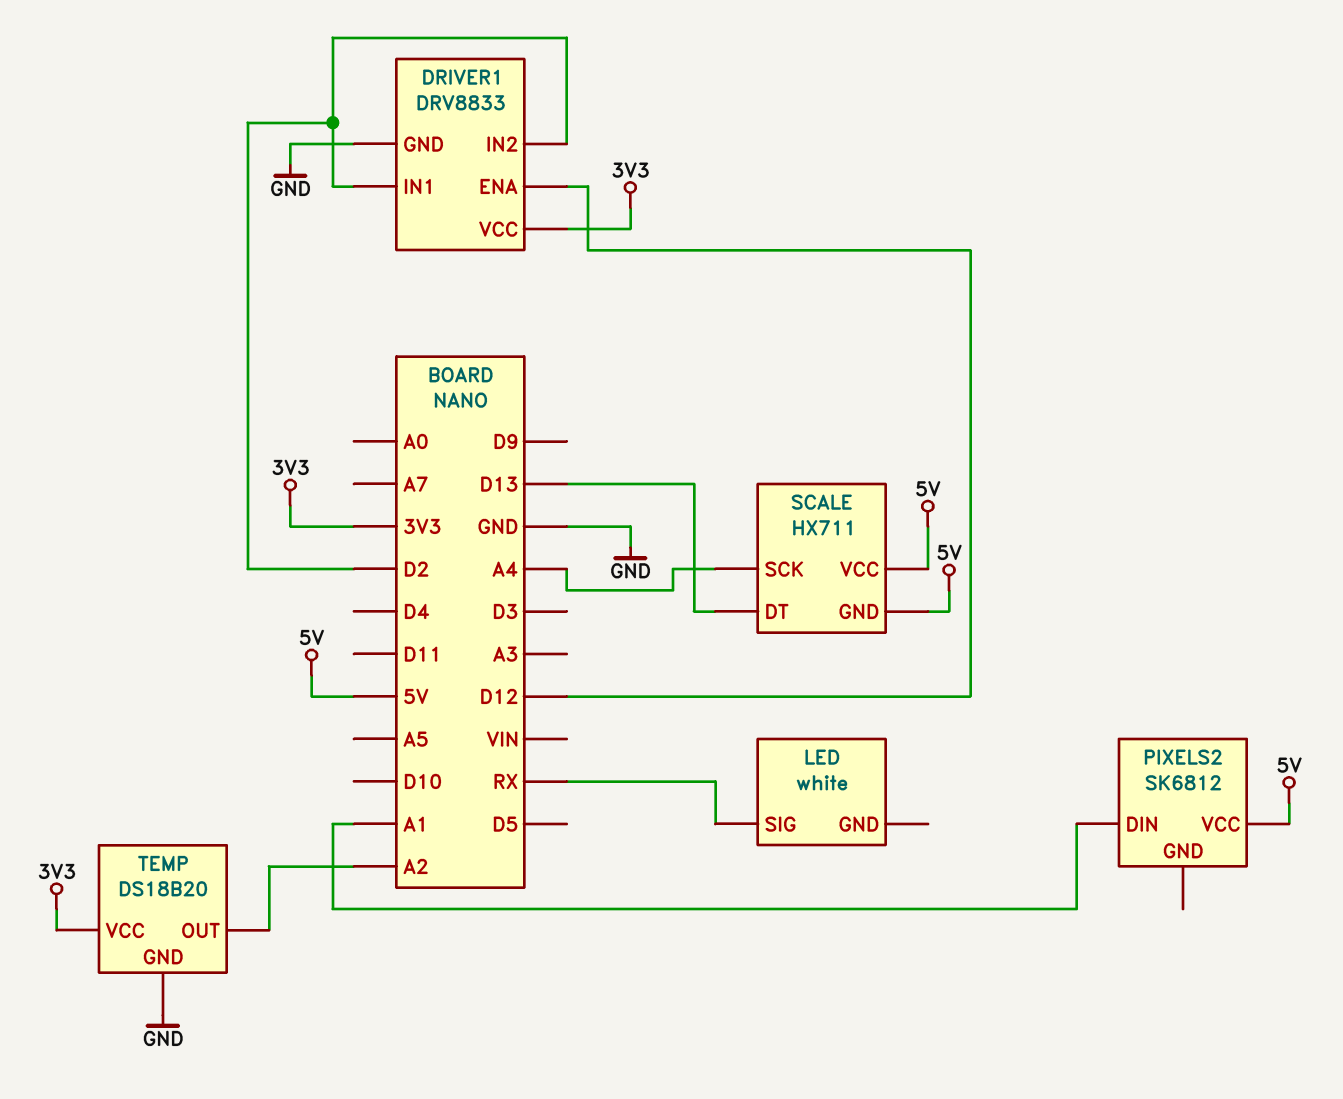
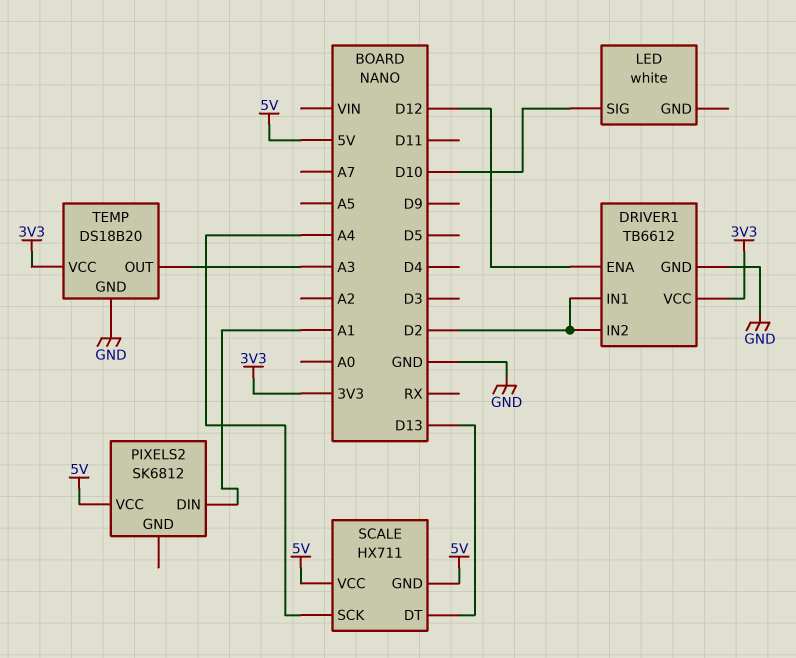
DRIVER1: DRV8833 -> TB6612
LED pin SIG: RX -> D10
TEMP pin OUT: A2 -> A3

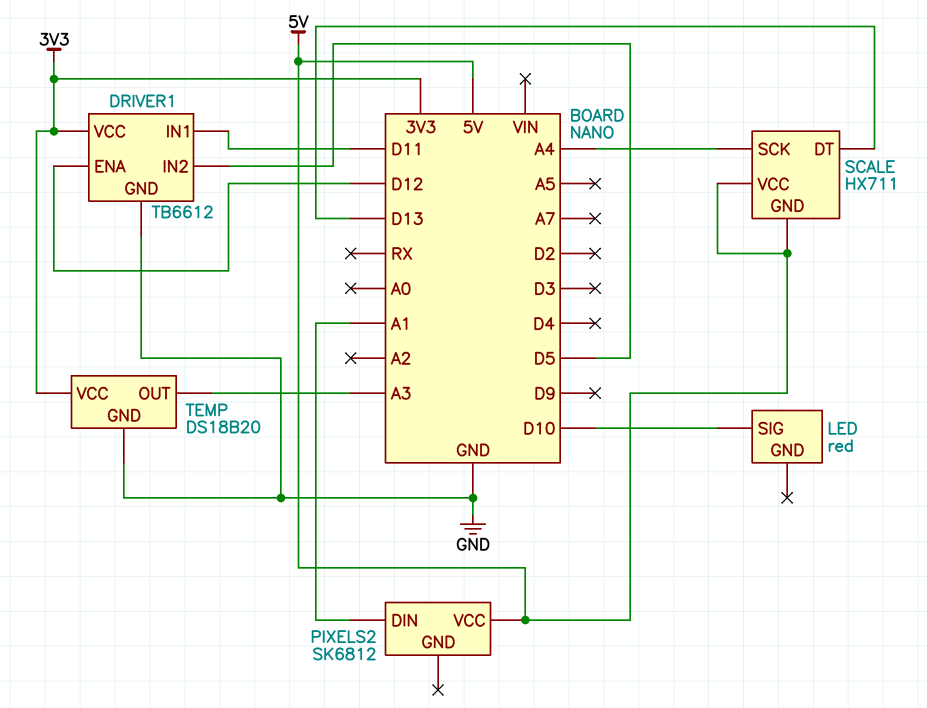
DRIVER1 pin IN1: D2 -> D11
DRIVER1 pin IN2: D2 -> D5
LED: white -> red

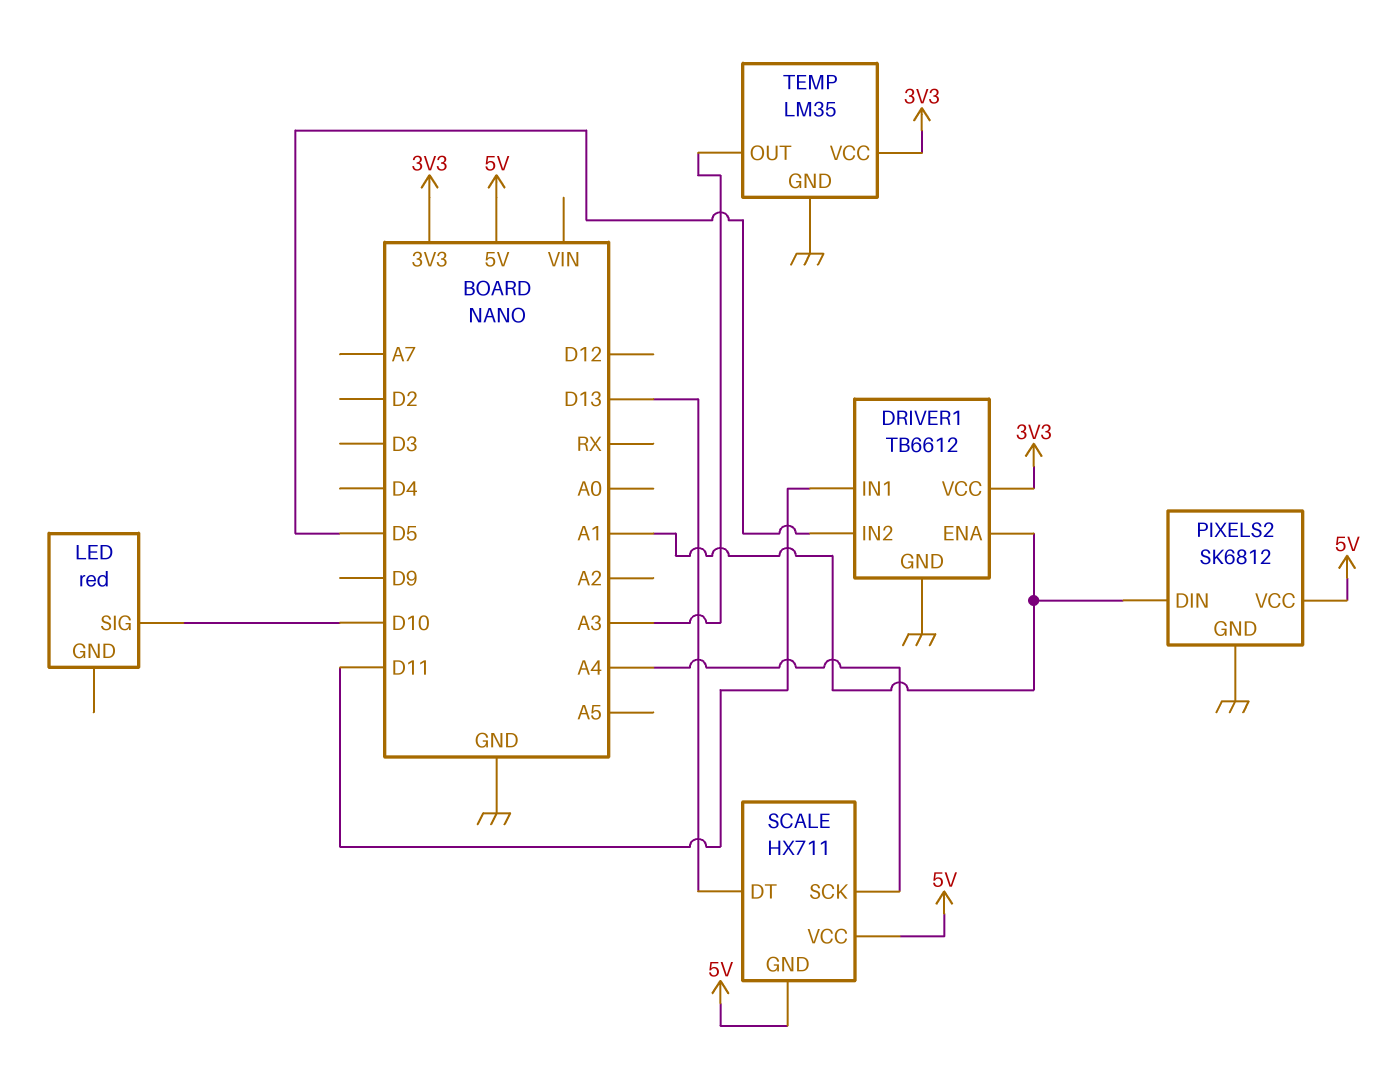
DRIVER1 pin ENA: D12 -> A1
PIXELS2 pin GND: none -> GND
TEMP: DS18B20 -> LM35

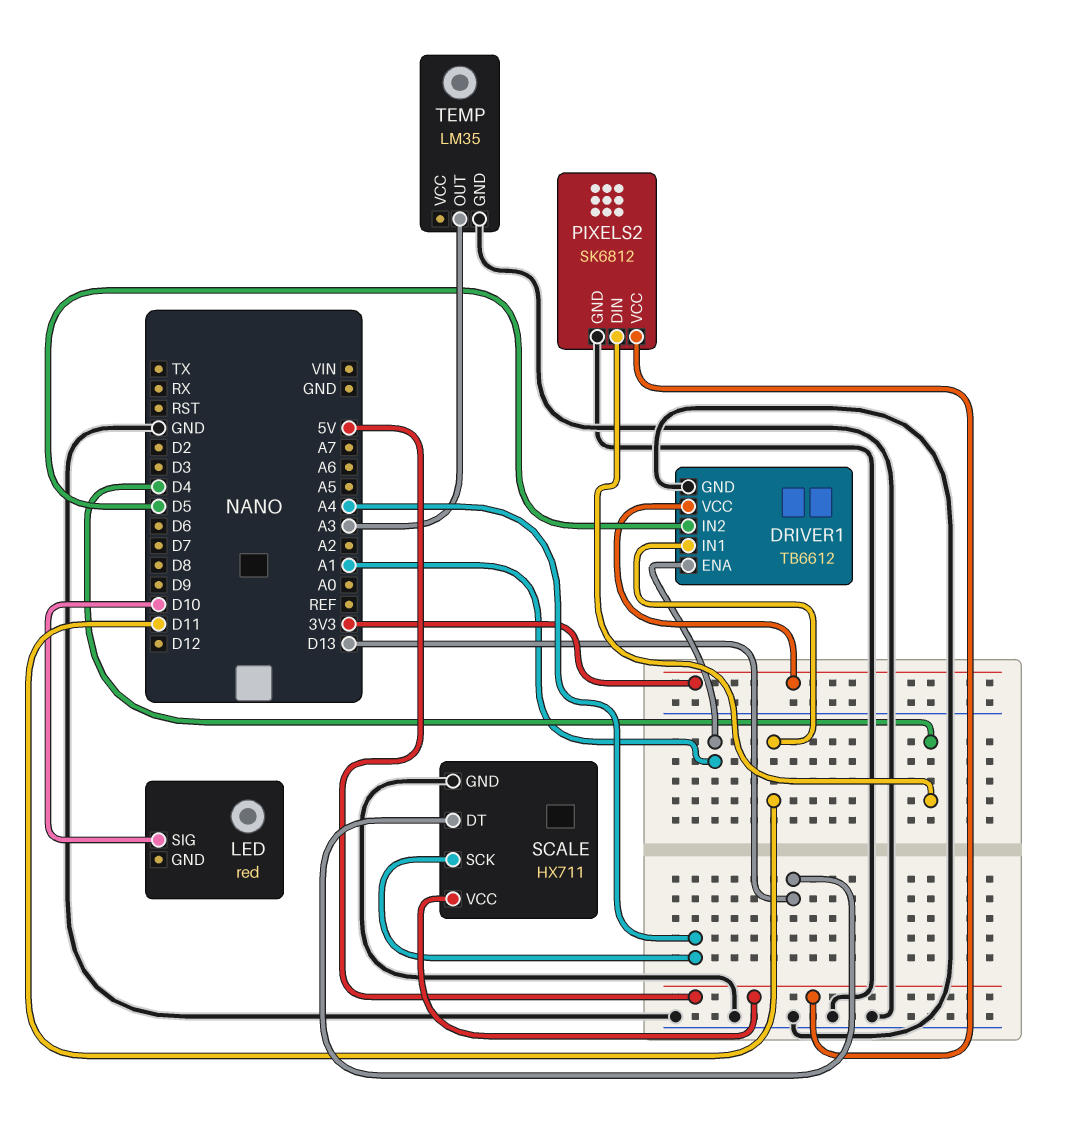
PIXELS2 pin DIN: A1 -> D4
SCALE pin GND: 5V -> GND
TEMP pin VCC: 3V3 -> none

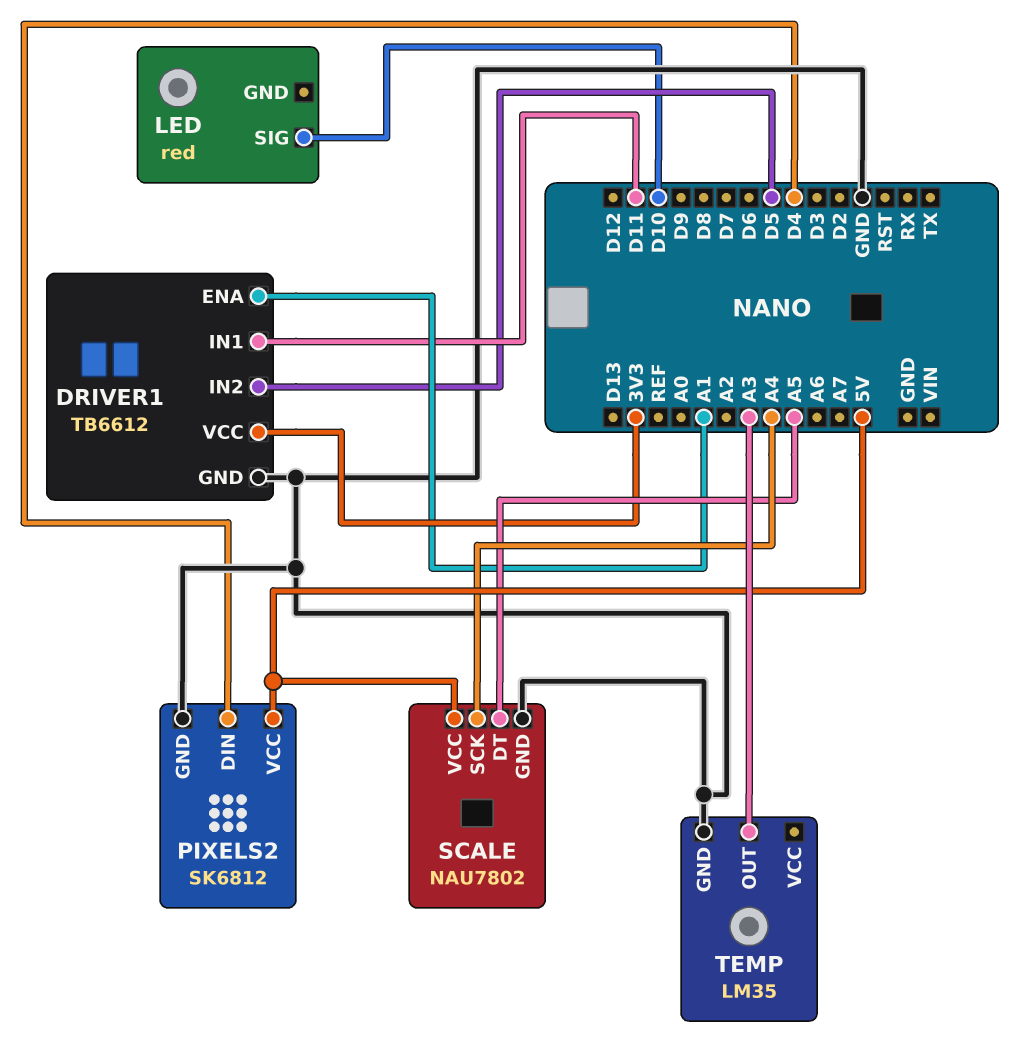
SCALE: HX711 -> NAU7802
SCALE pin DT: D13 -> A5

